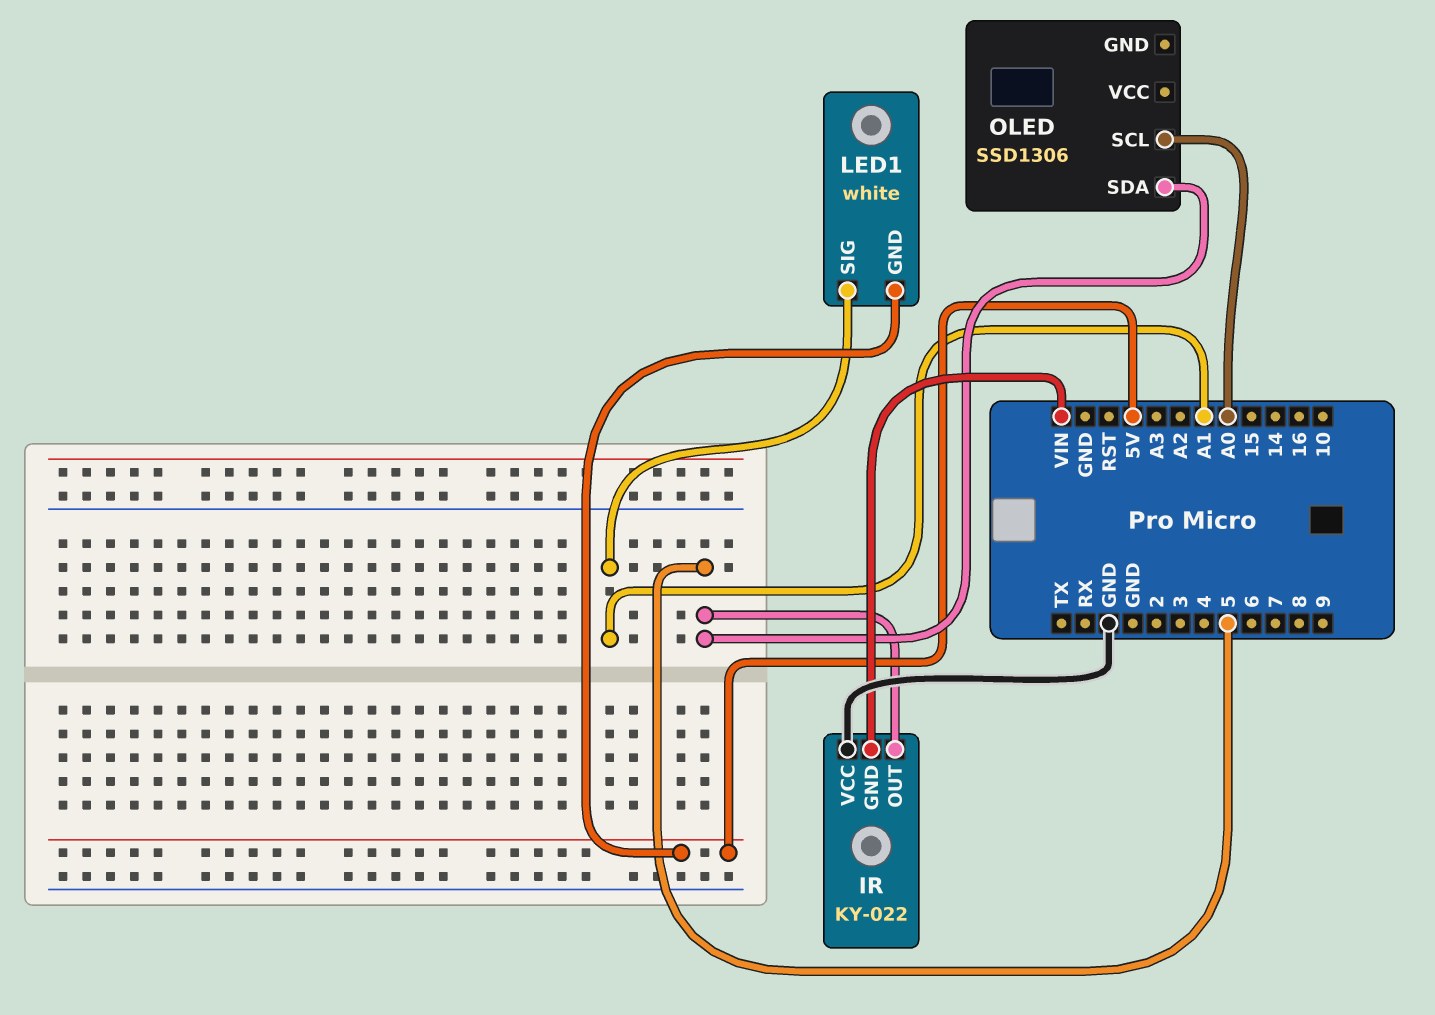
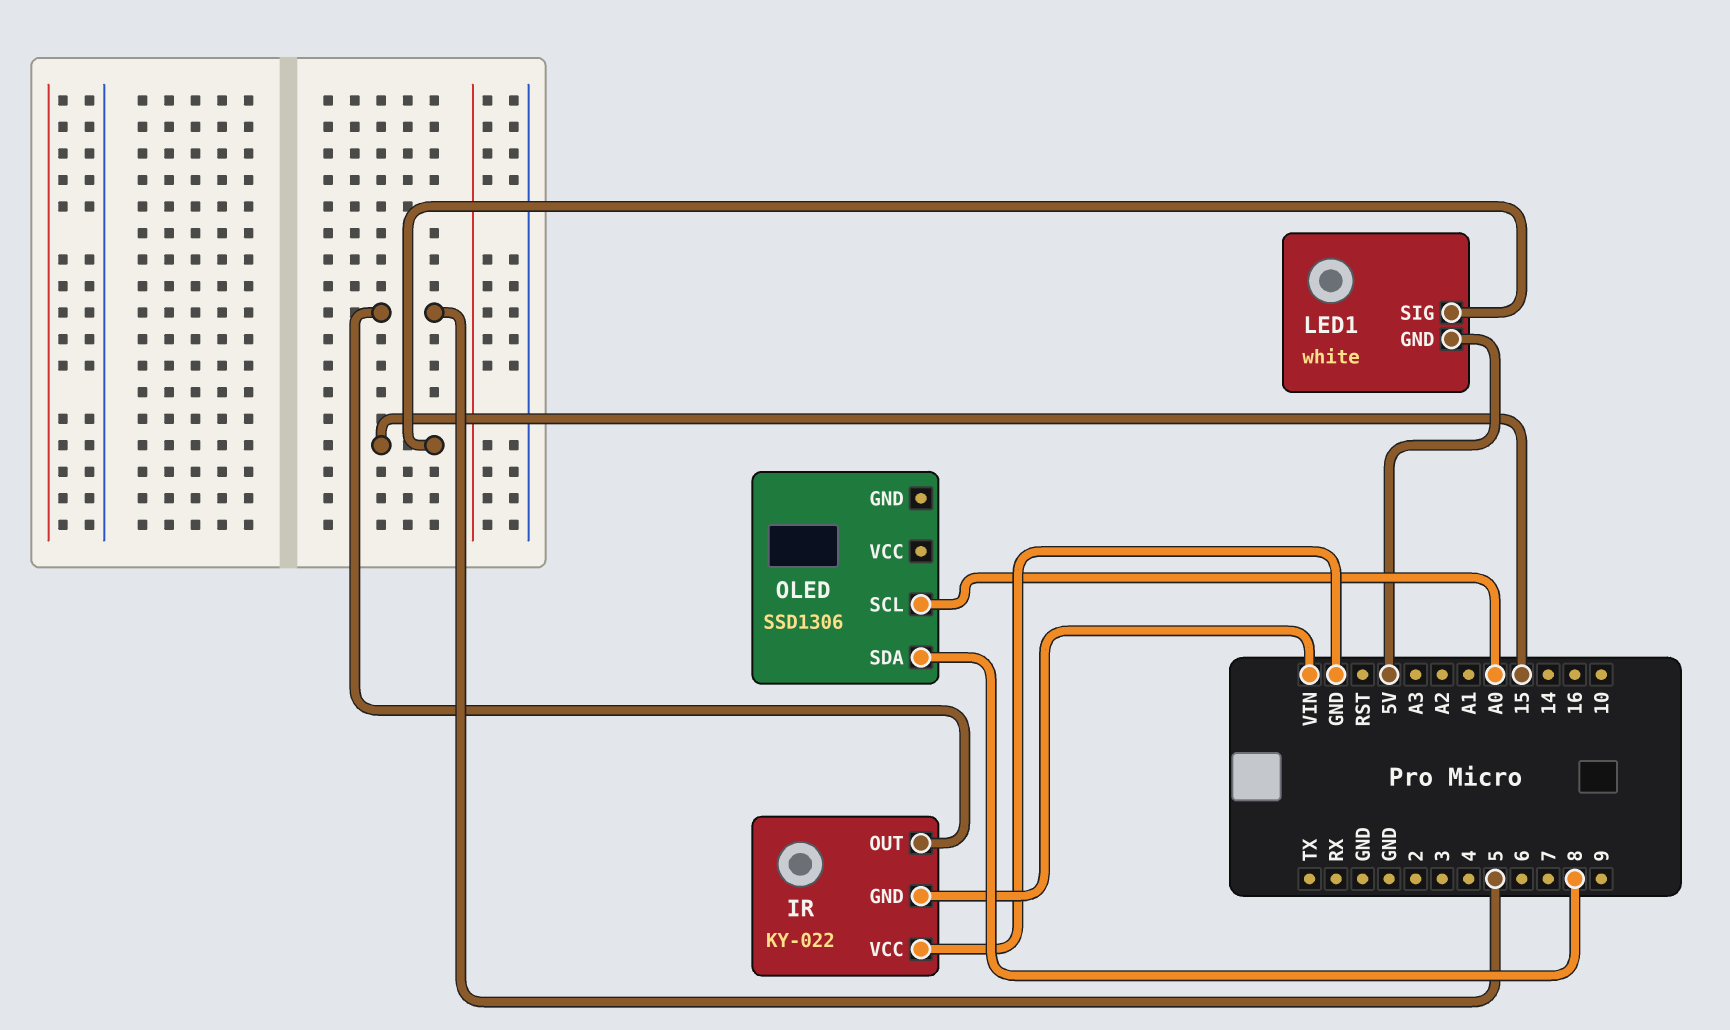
LED1 pin SIG: A1 -> 15
OLED pin SDA: 5 -> 8

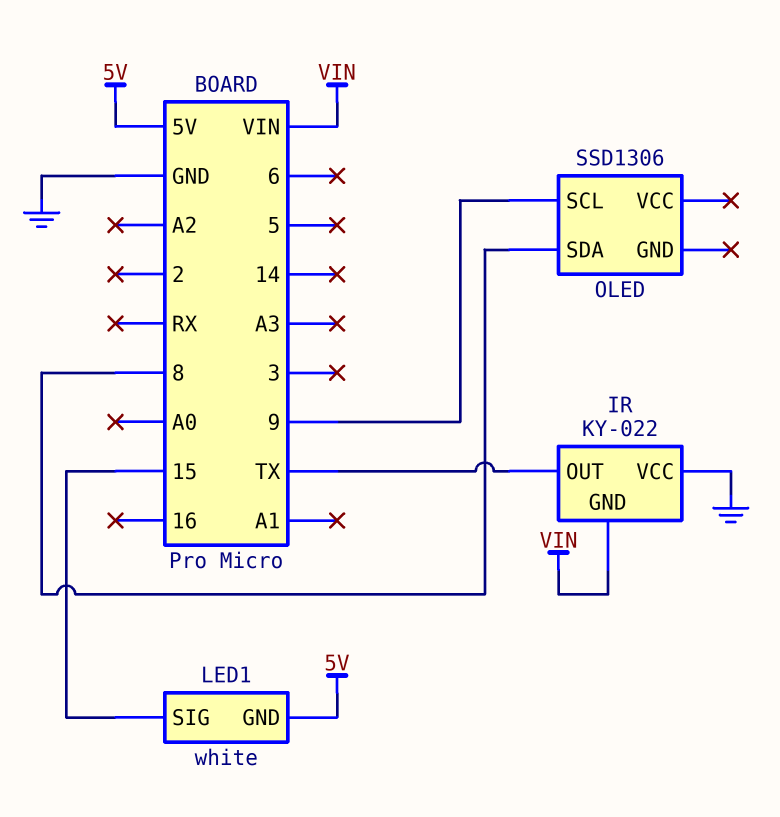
IR pin OUT: 5 -> TX
OLED pin SCL: A0 -> 9

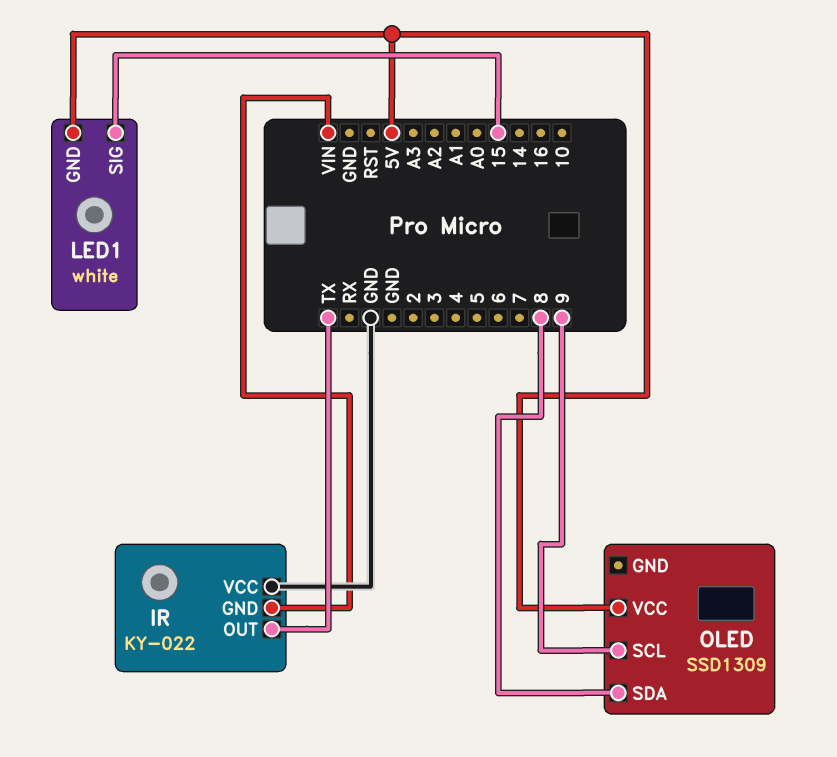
OLED: SSD1306 -> SSD1309
OLED pin VCC: none -> 5V

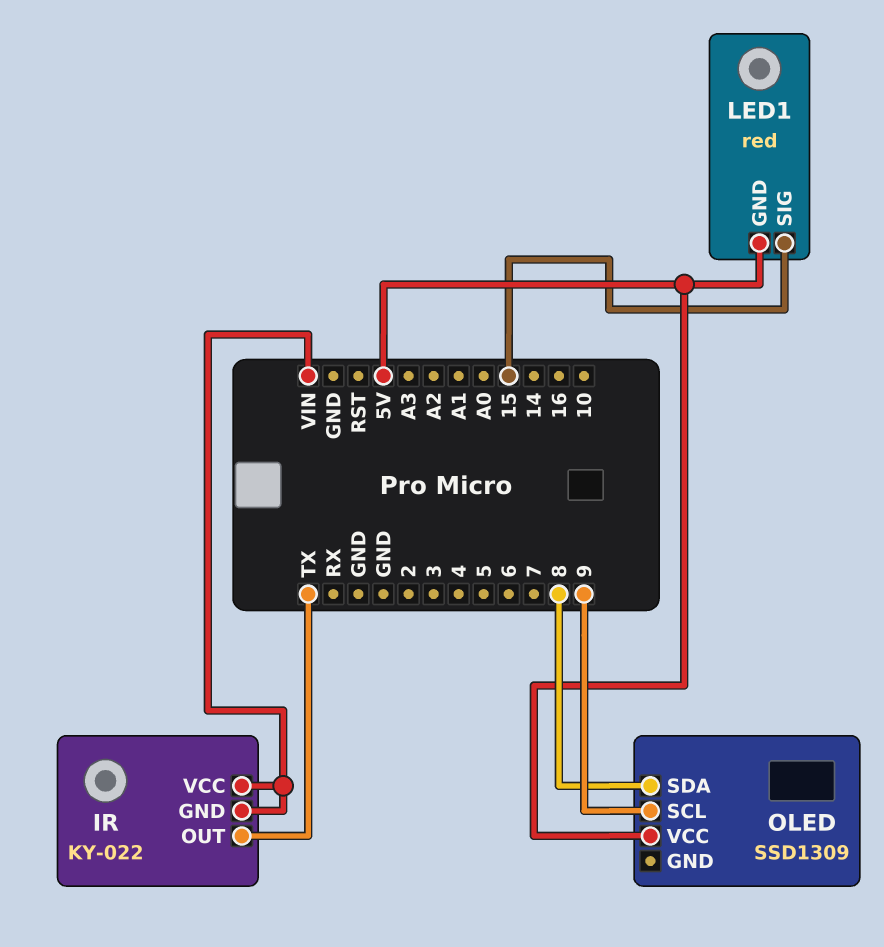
IR pin VCC: GND -> VIN
LED1: white -> red

